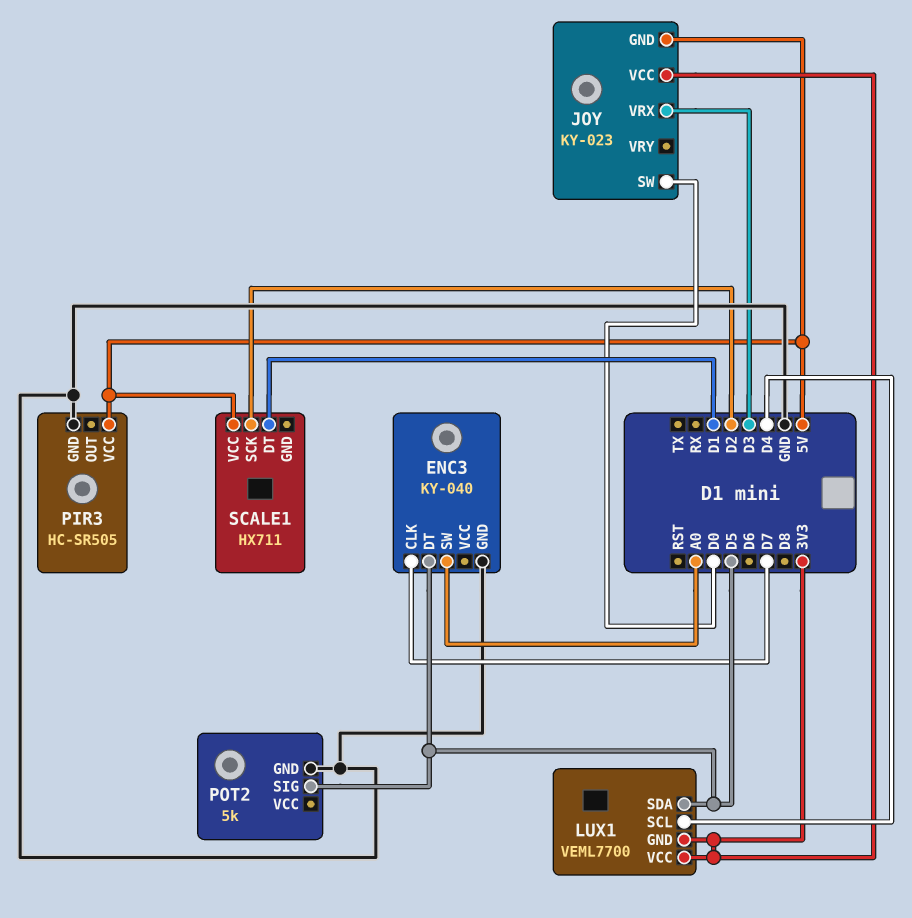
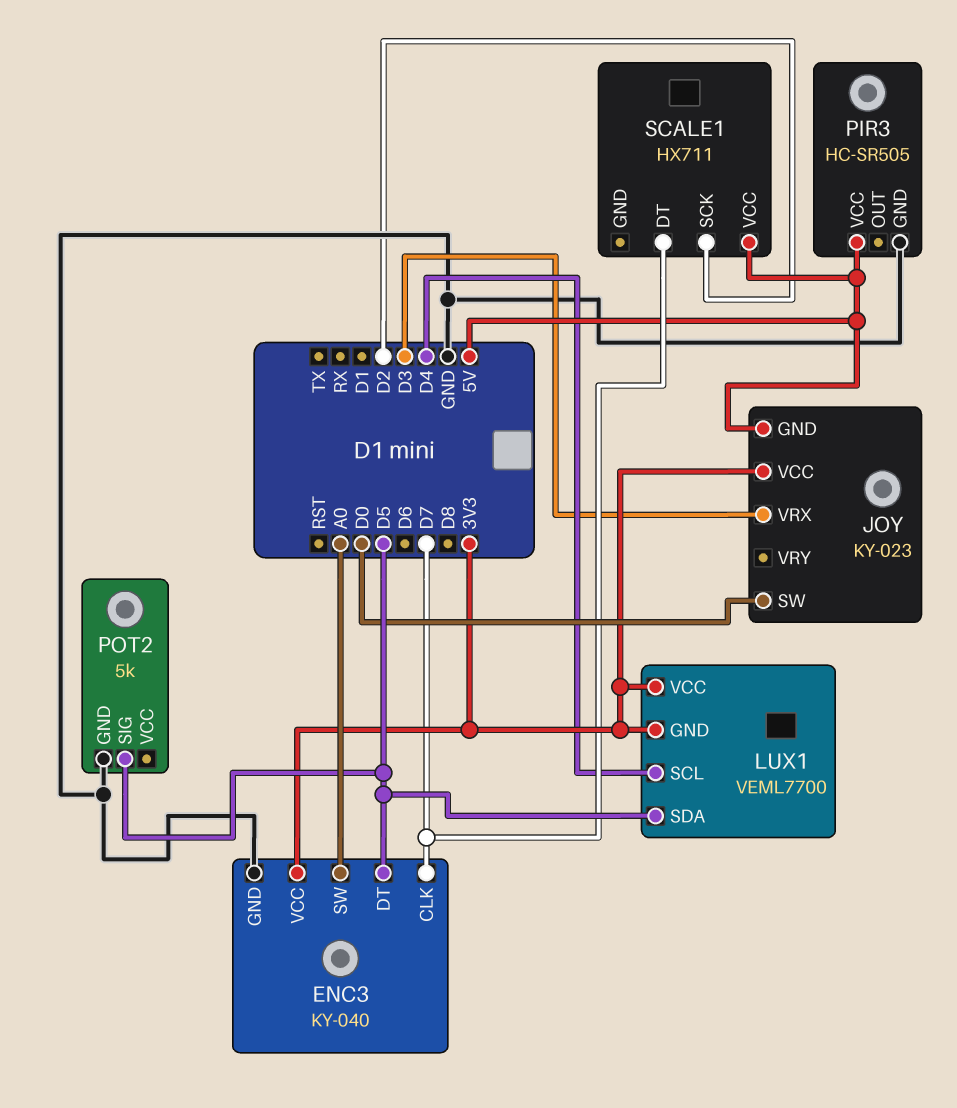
ENC3 pin VCC: none -> 3V3
SCALE1 pin DT: D1 -> D7

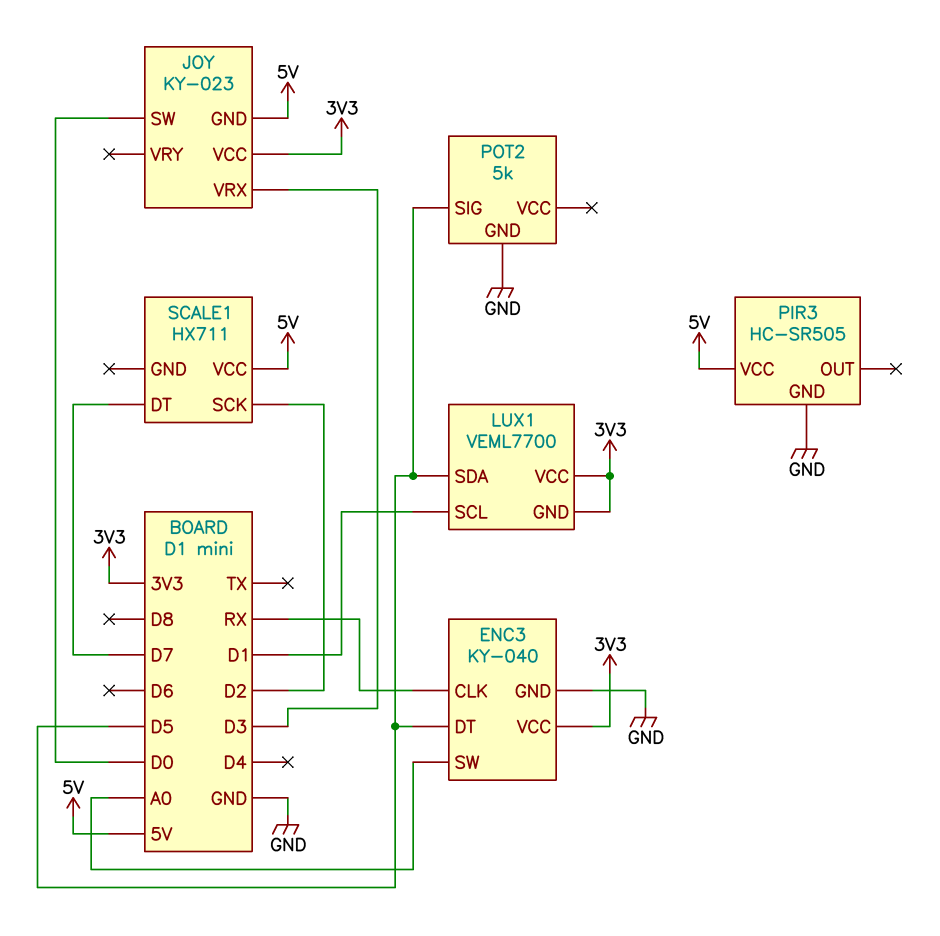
ENC3 pin CLK: D7 -> RX
LUX1 pin SCL: D4 -> D1

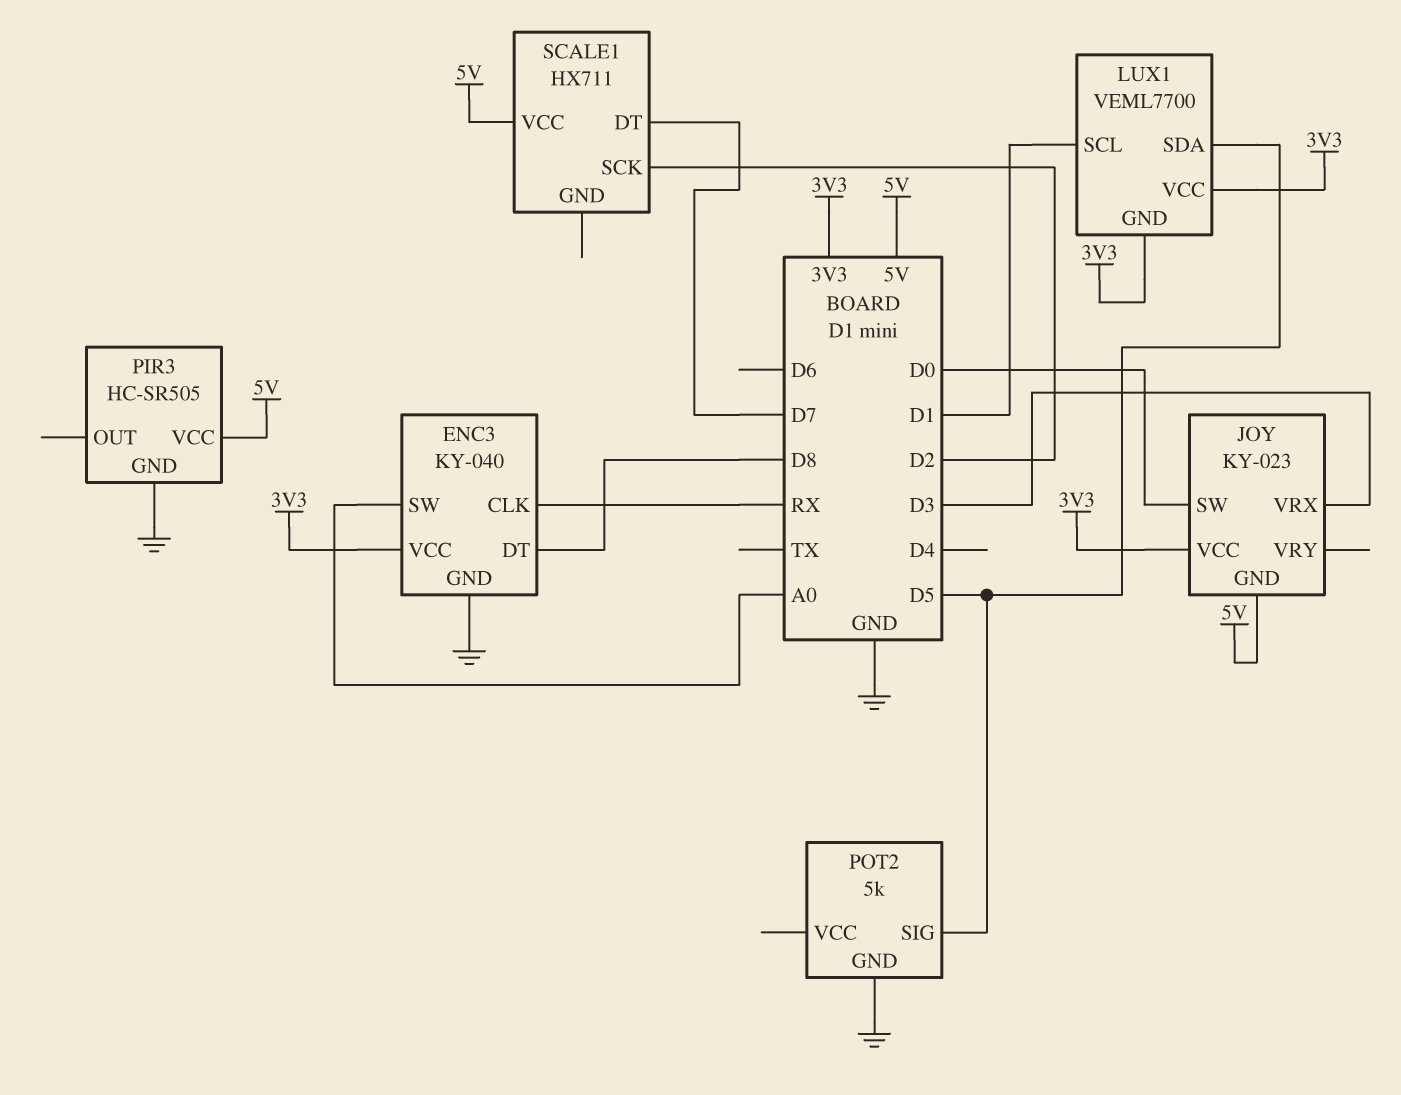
ENC3 pin DT: D5 -> D8

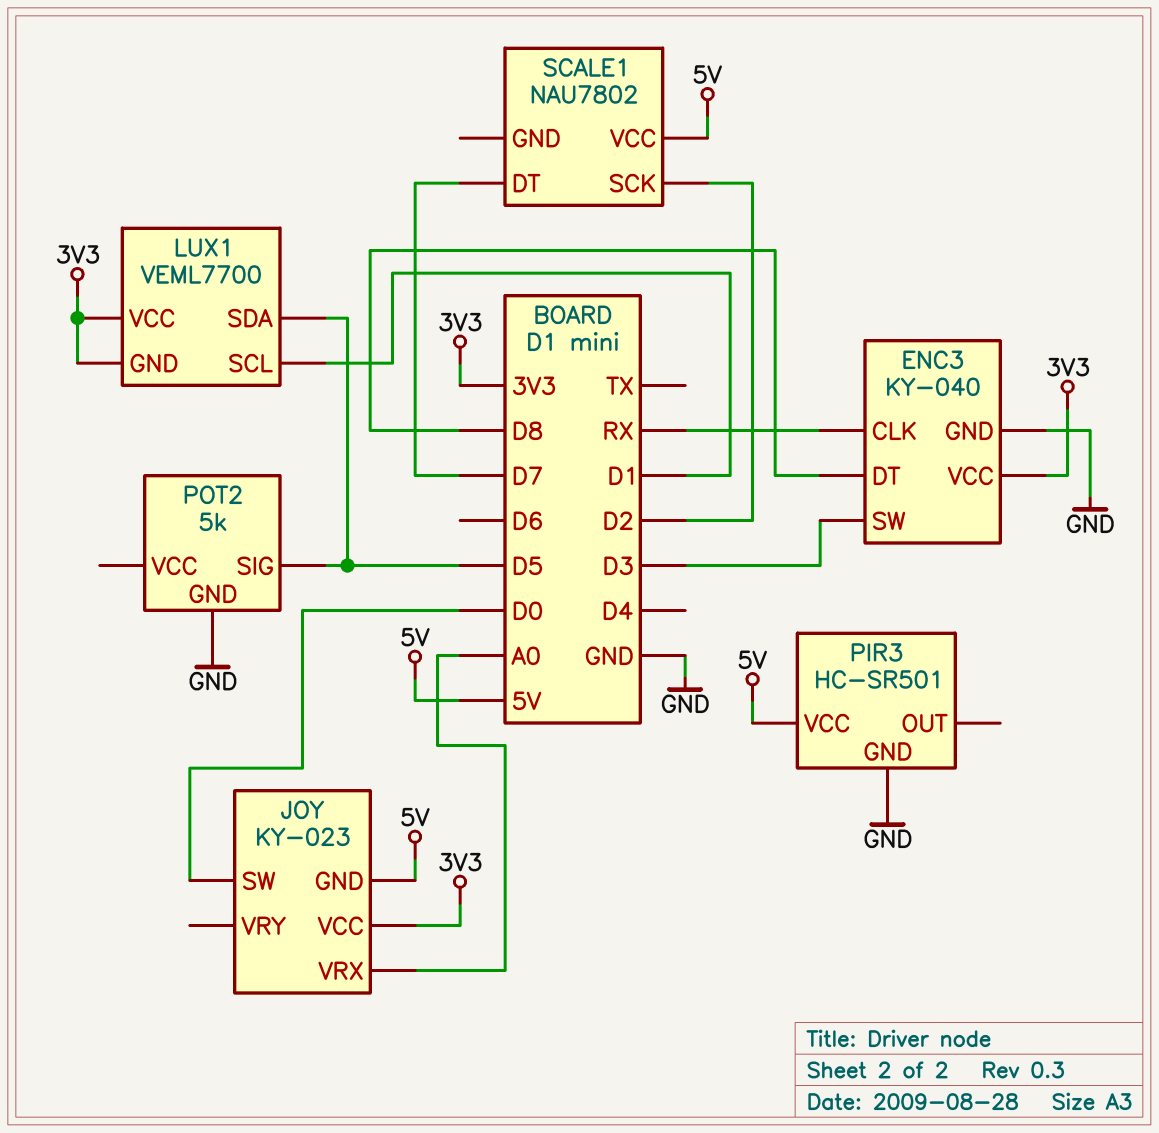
ENC3 pin SW: A0 -> D3
JOY pin VRX: D3 -> A0
PIR3: HC-SR505 -> HC-SR501
SCALE1: HX711 -> NAU7802

